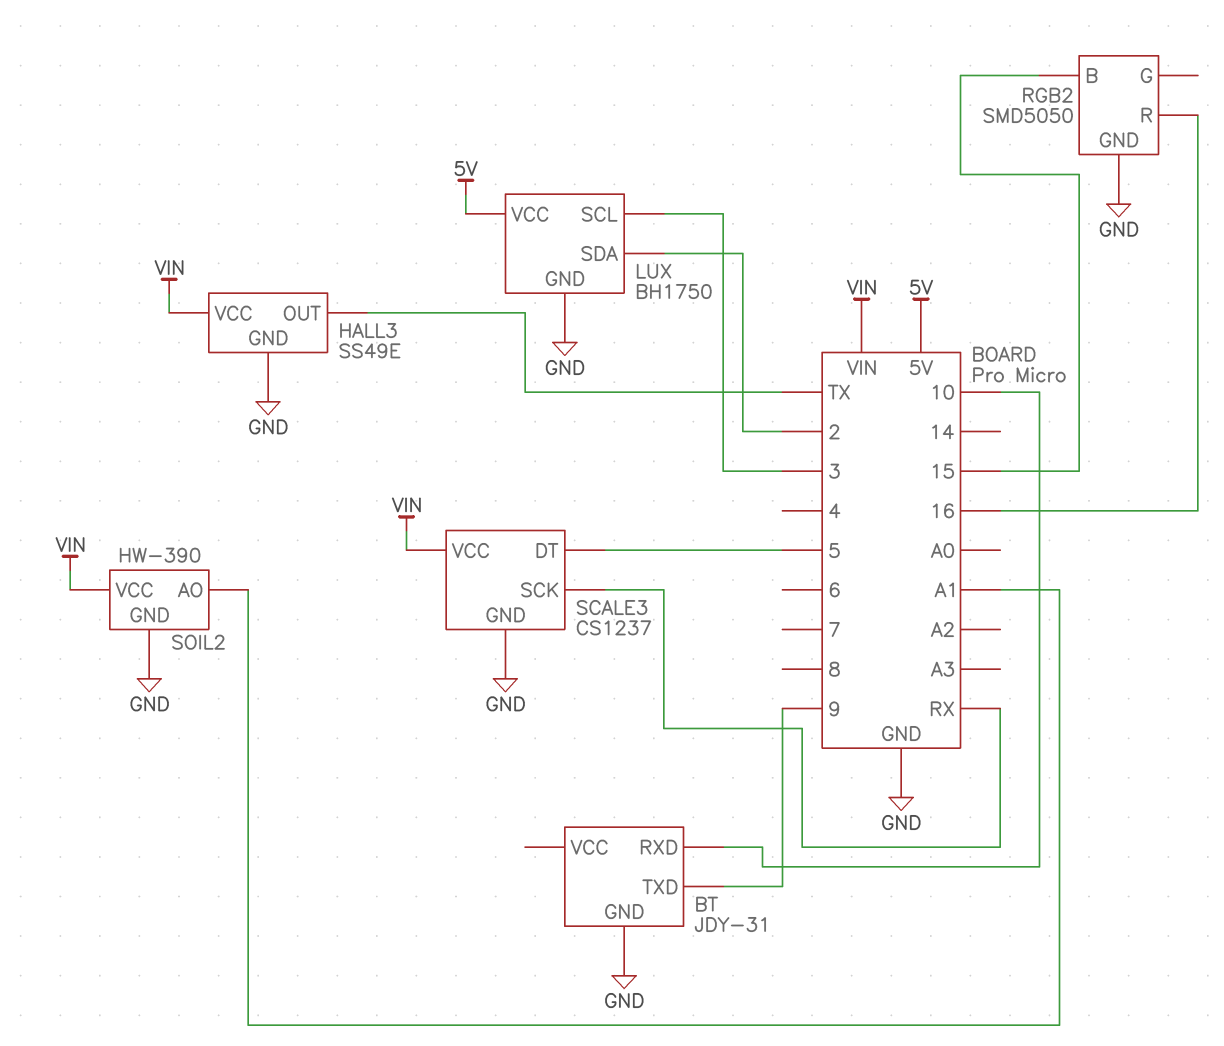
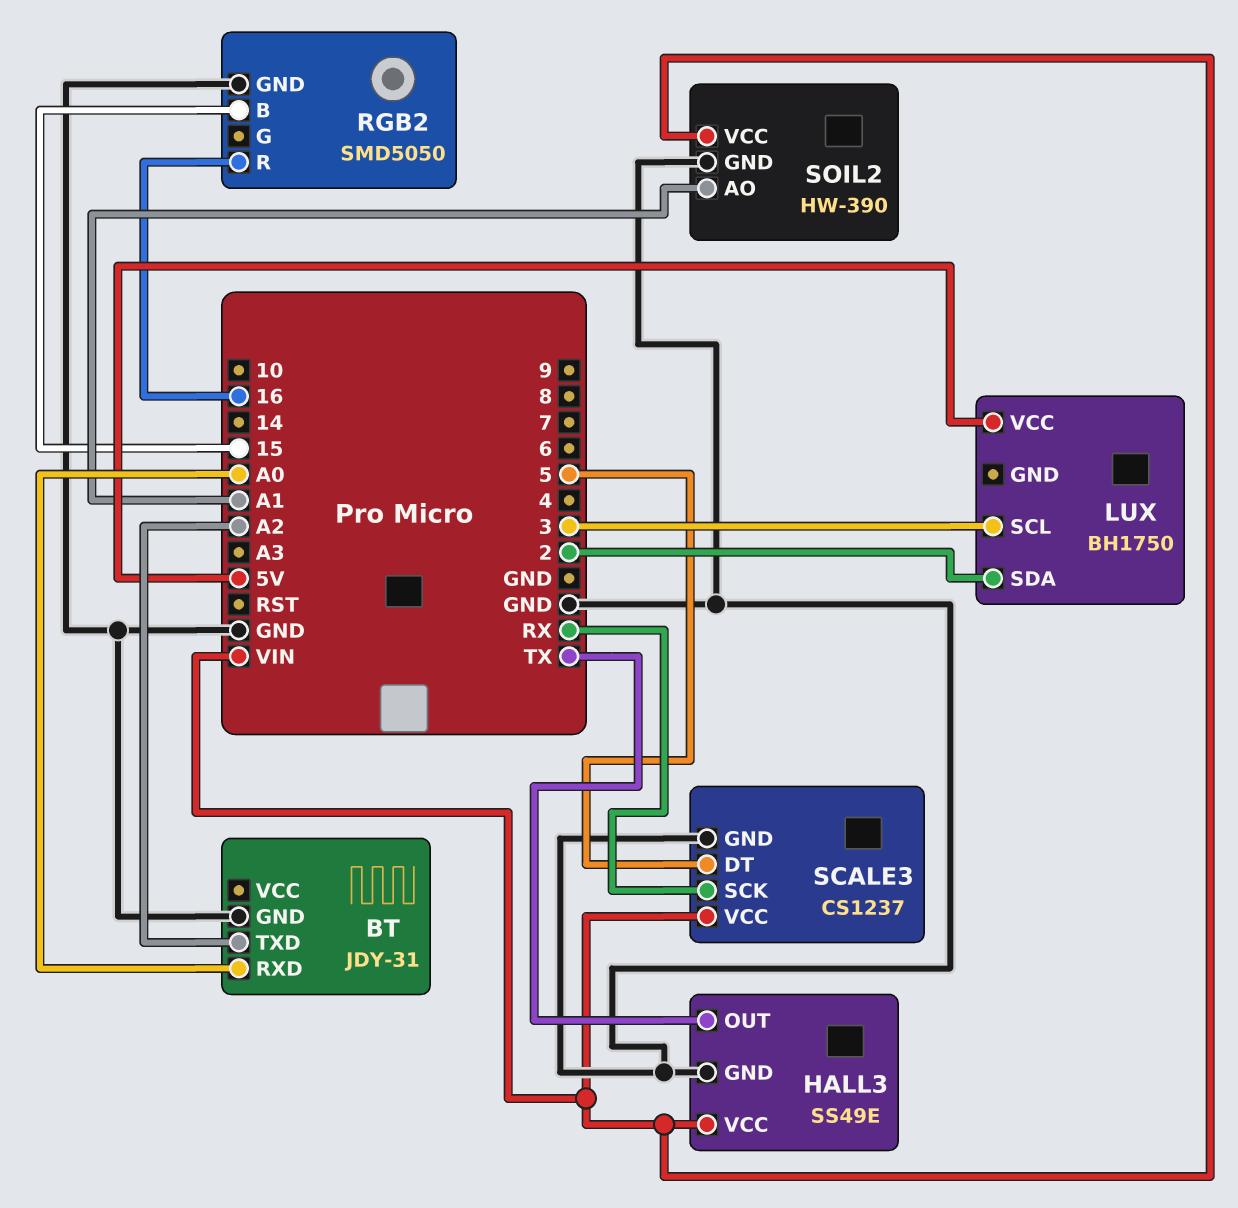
BT pin RXD: 10 -> A0
BT pin TXD: 9 -> A2
LUX pin GND: GND -> none

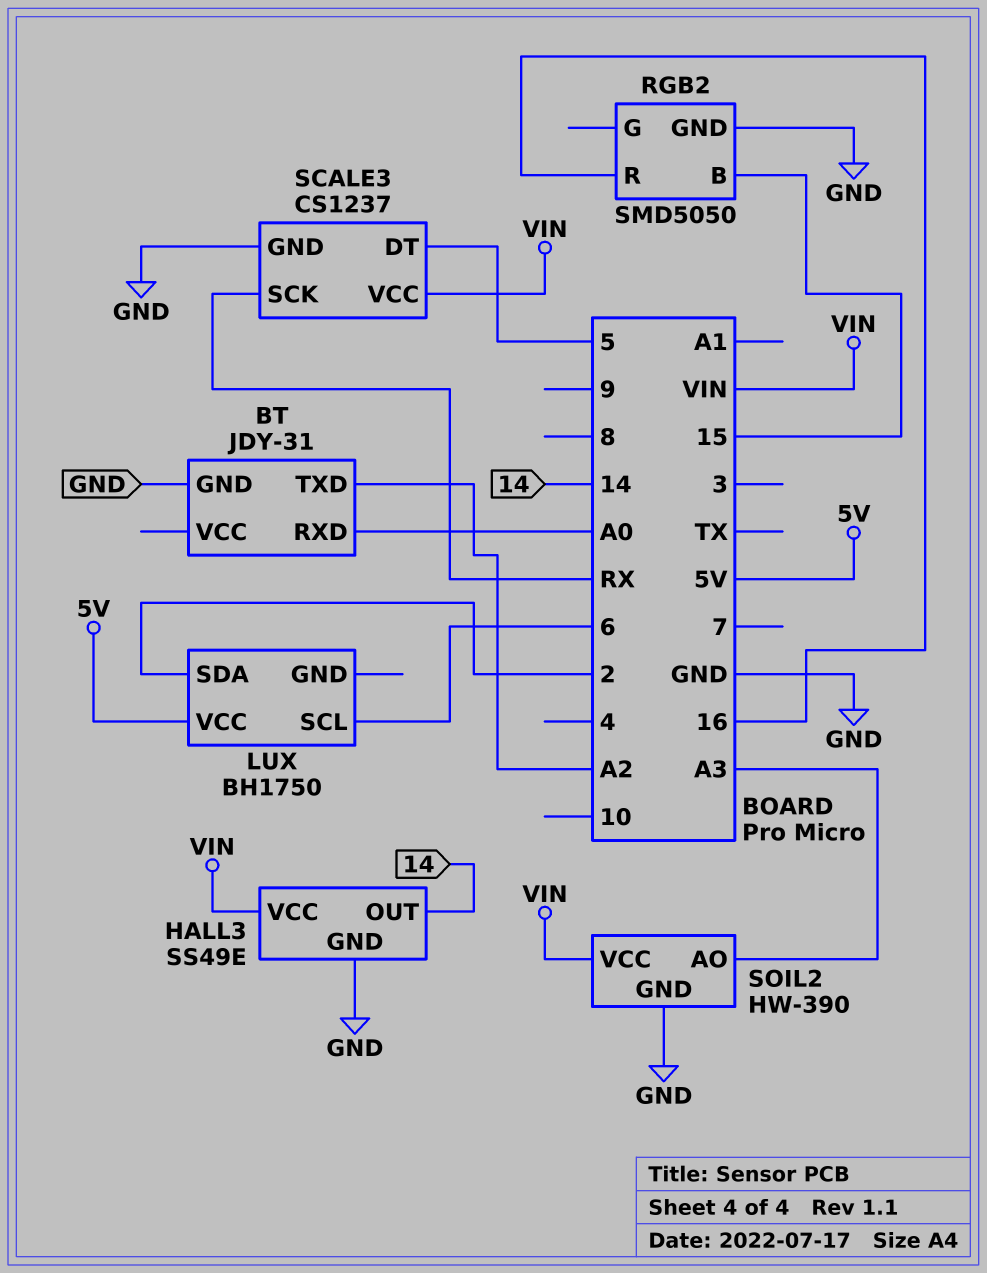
HALL3 pin OUT: TX -> 14
LUX pin SCL: 3 -> 6
SOIL2 pin AO: A1 -> A3

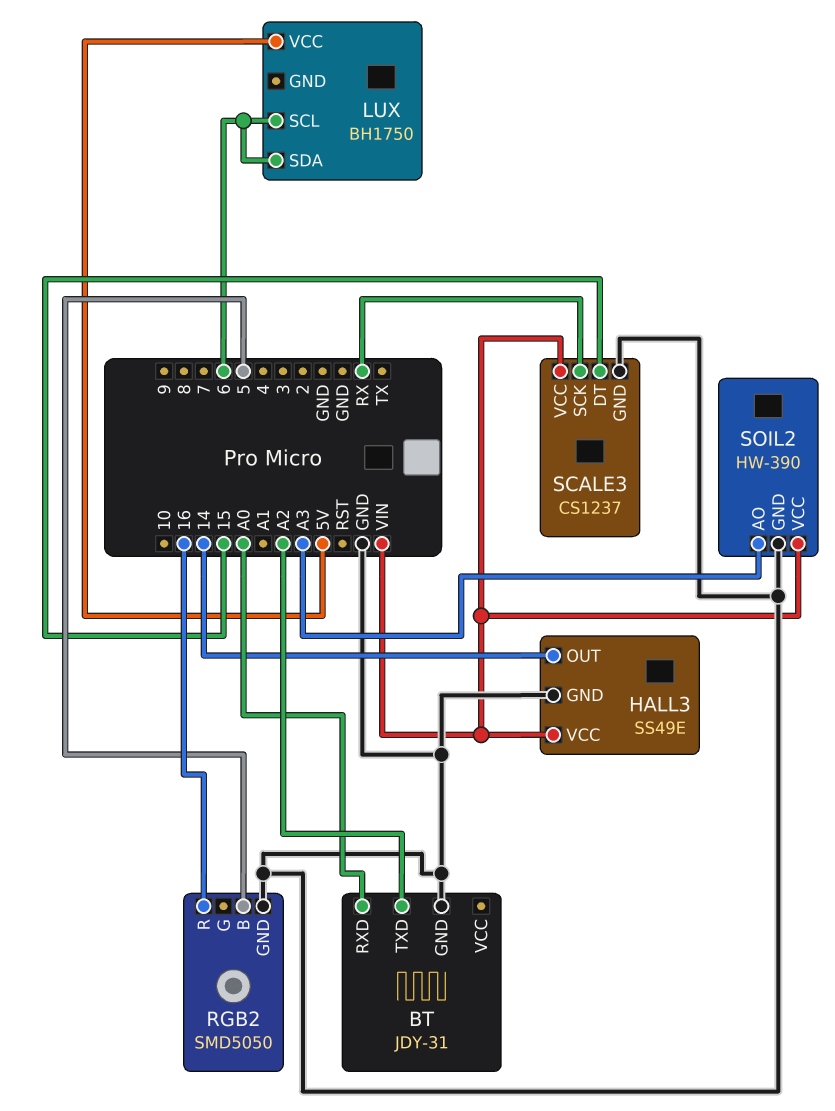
LUX pin SDA: 2 -> 6
RGB2 pin B: 15 -> 5
SCALE3 pin DT: 5 -> 15

